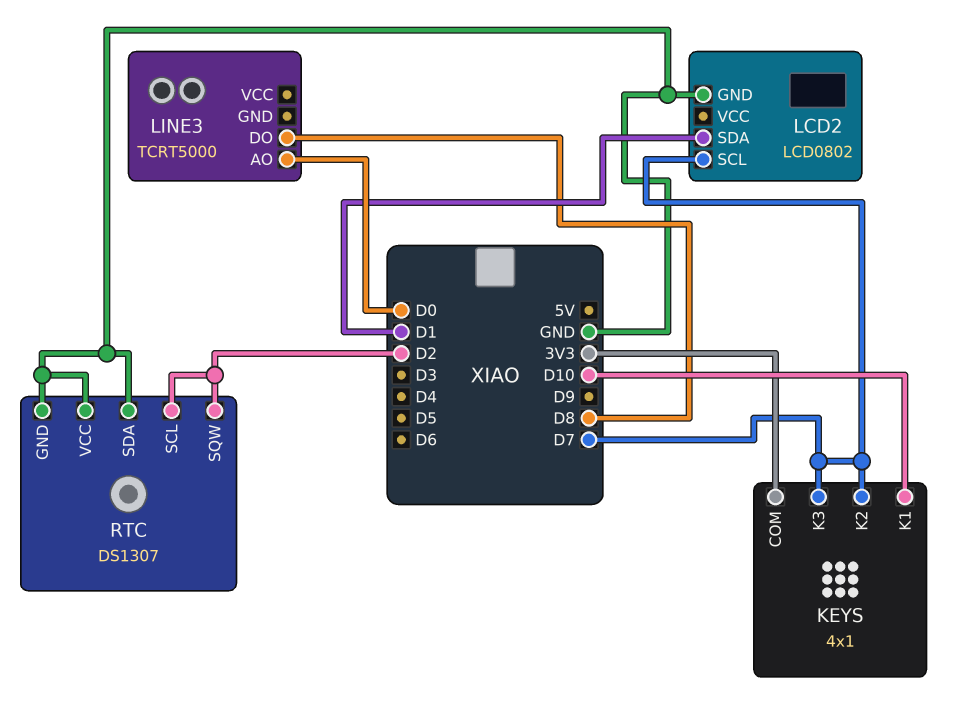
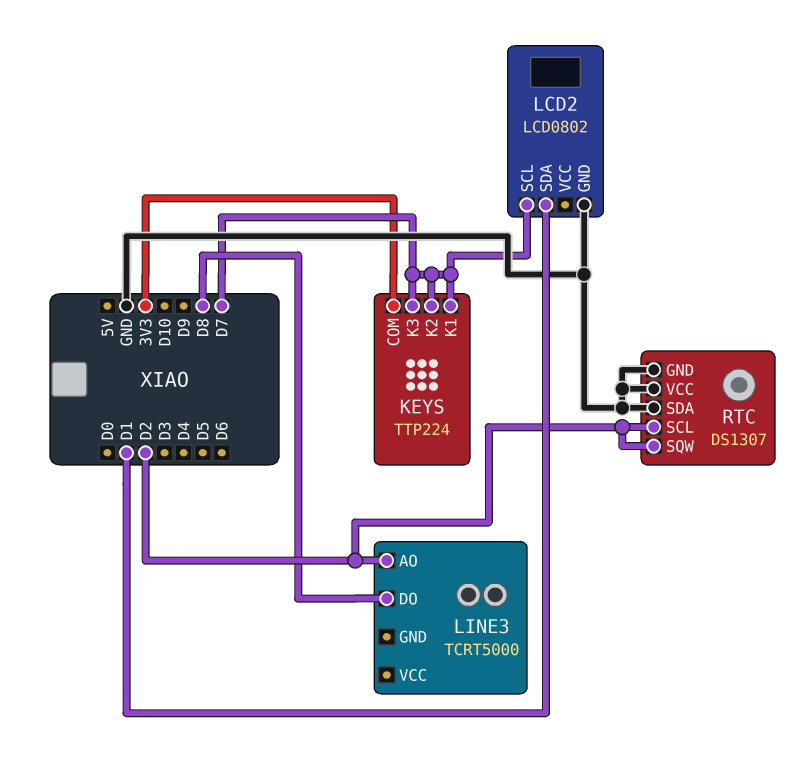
KEYS: 4x1 -> TTP224
KEYS pin K1: D10 -> D7
LINE3 pin AO: D0 -> D2

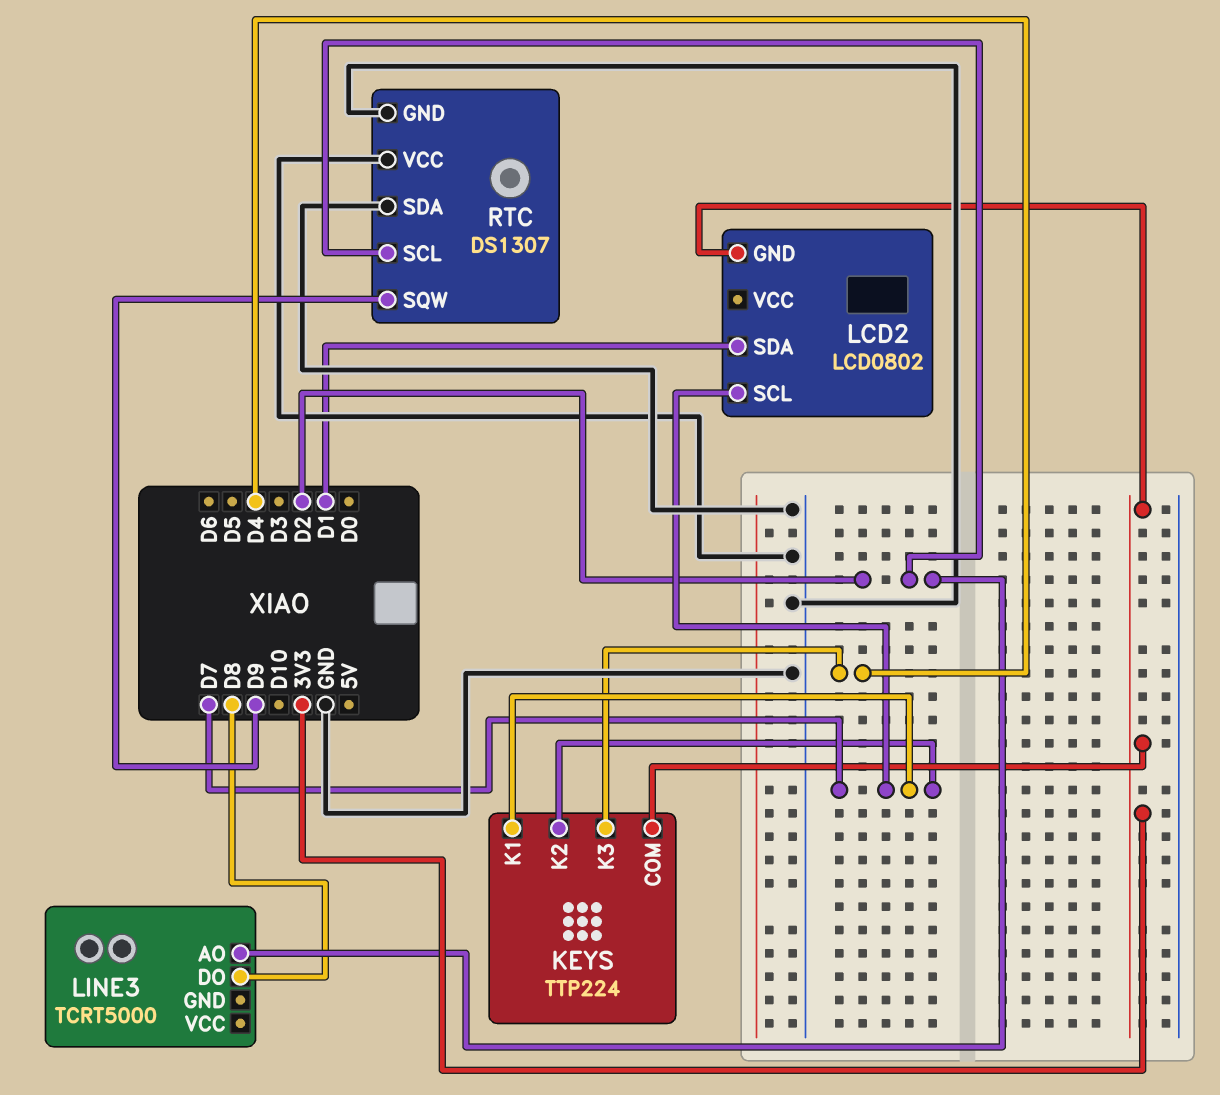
KEYS pin K3: D7 -> D4
LCD2 pin GND: GND -> 3V3
RTC pin SQW: D2 -> D9

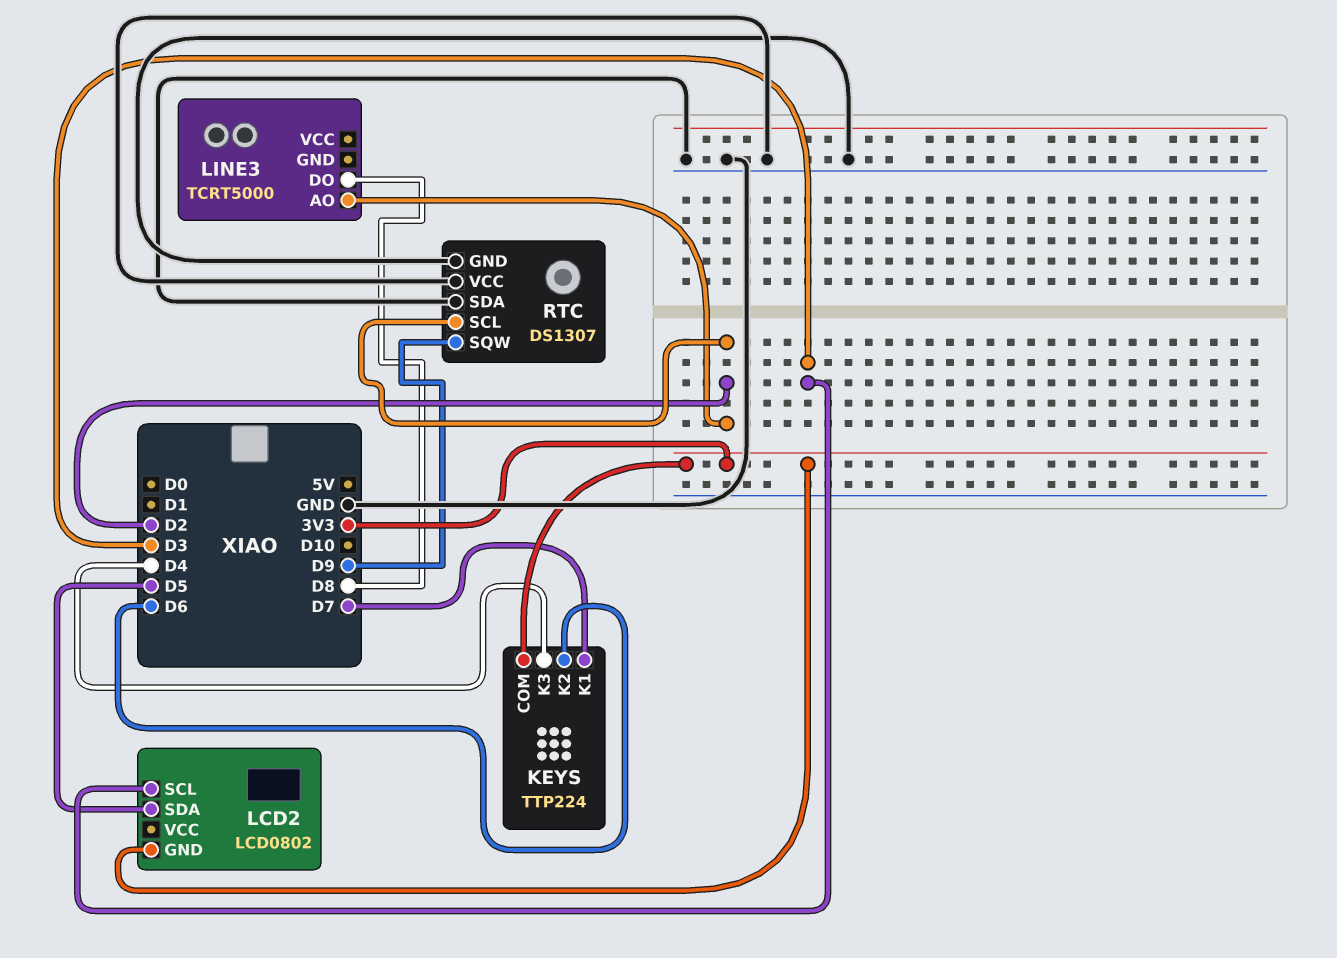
KEYS pin K2: D7 -> D6
LCD2 pin SCL: D7 -> D3
LCD2 pin SDA: D1 -> D5

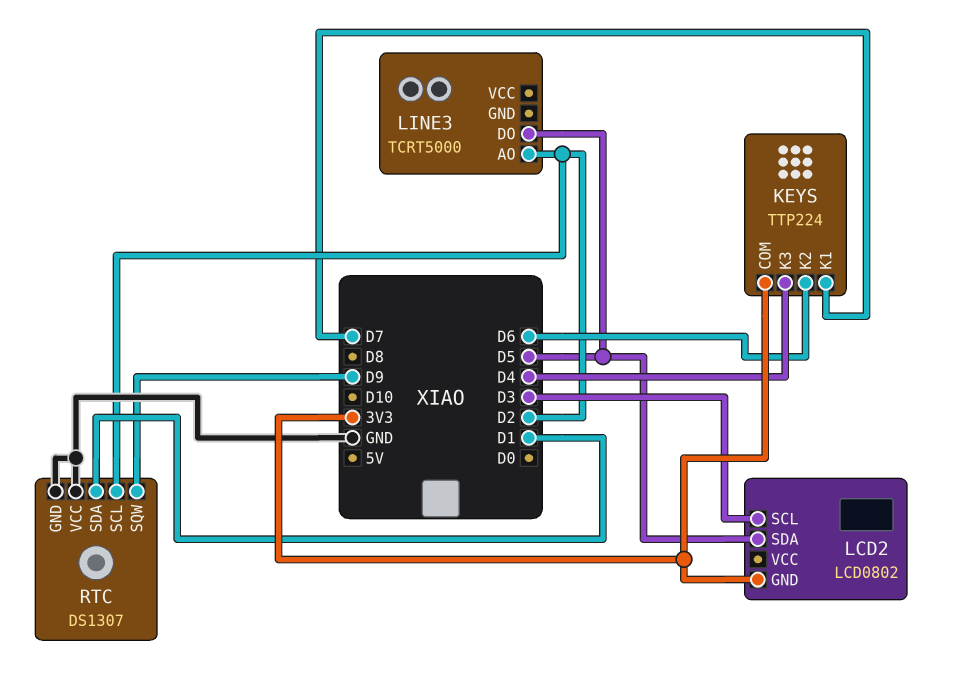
LINE3 pin DO: D8 -> D5
RTC pin SDA: GND -> D1

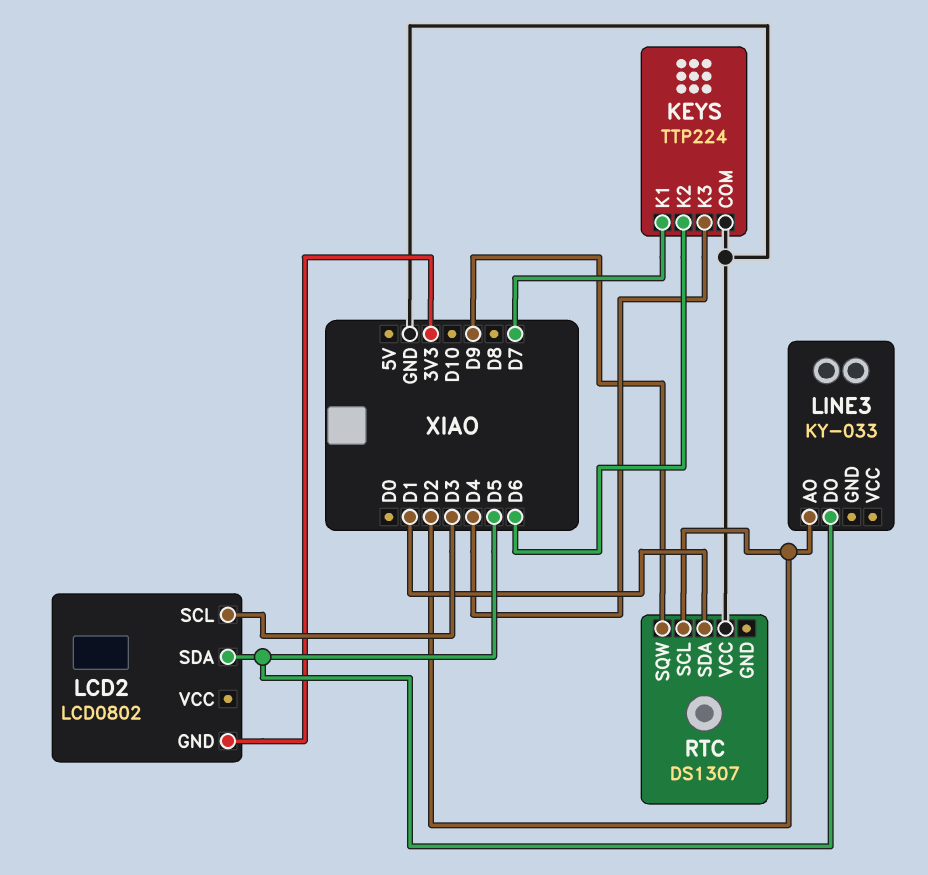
KEYS pin COM: 3V3 -> GND
LINE3: TCRT5000 -> KY-033
RTC pin GND: GND -> none

